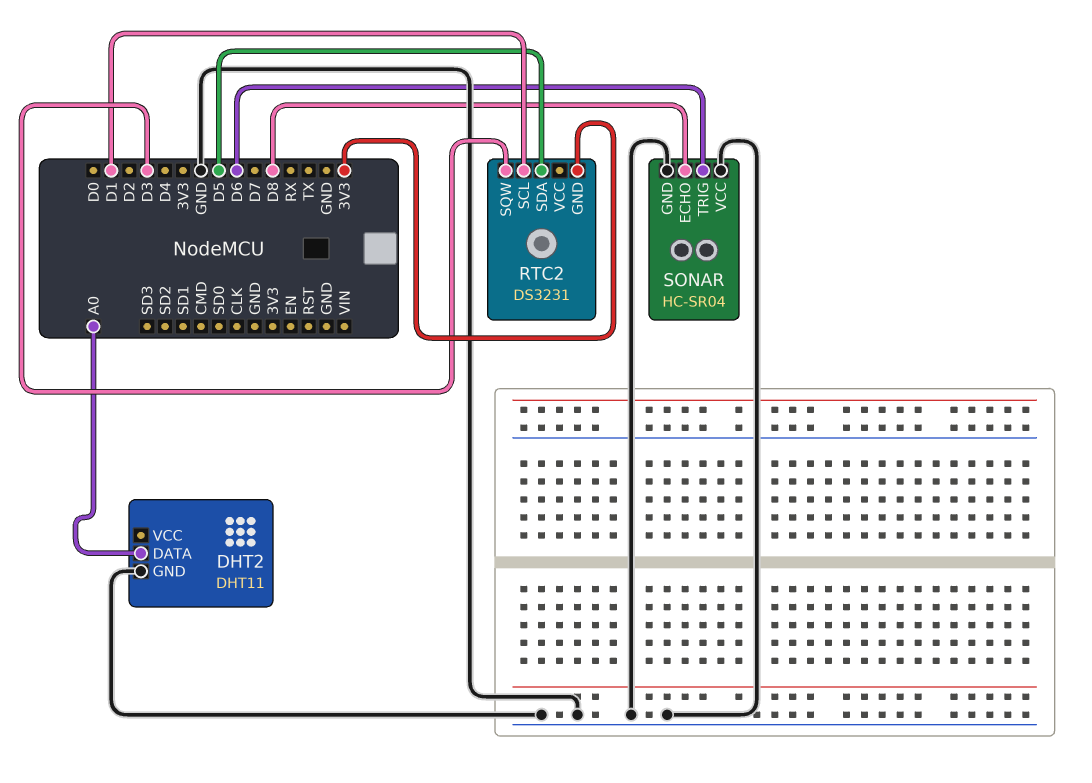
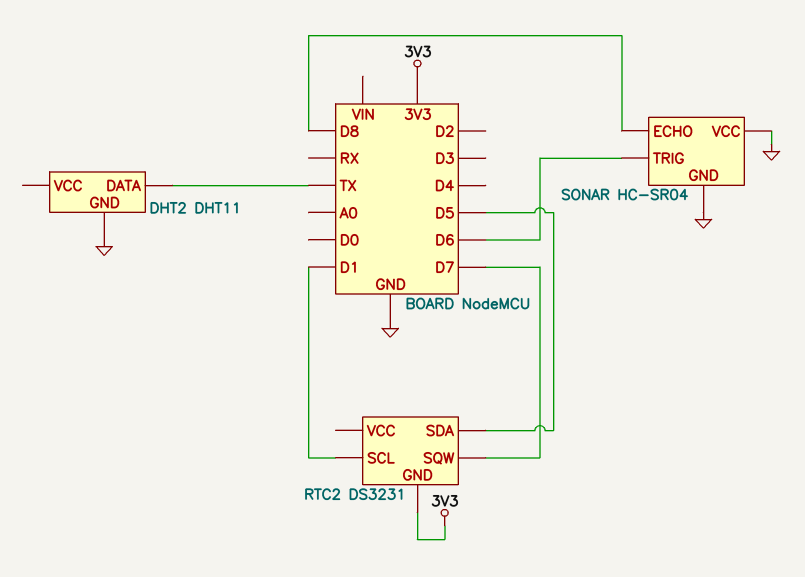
DHT2 pin DATA: A0 -> TX
RTC2 pin SQW: D3 -> D7

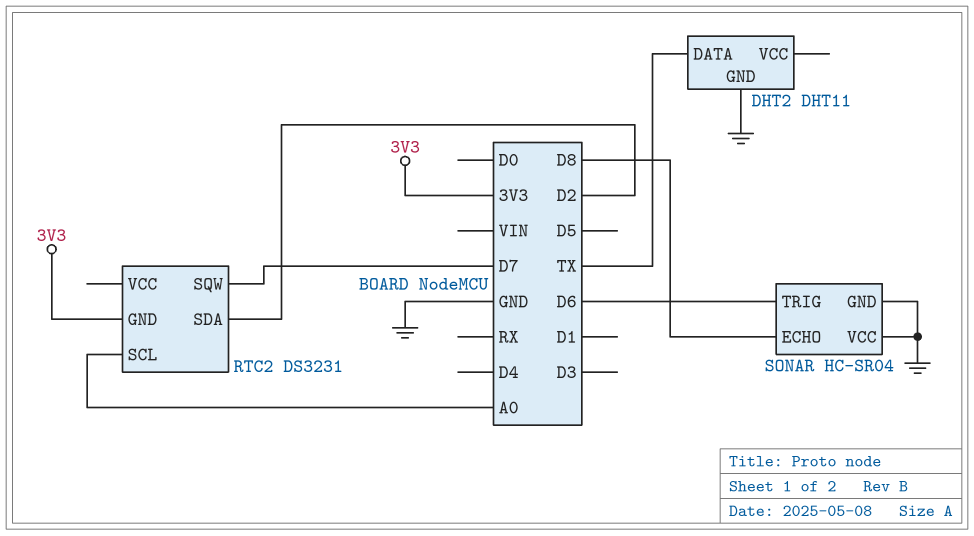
RTC2 pin SCL: D1 -> A0
RTC2 pin SDA: D5 -> D2

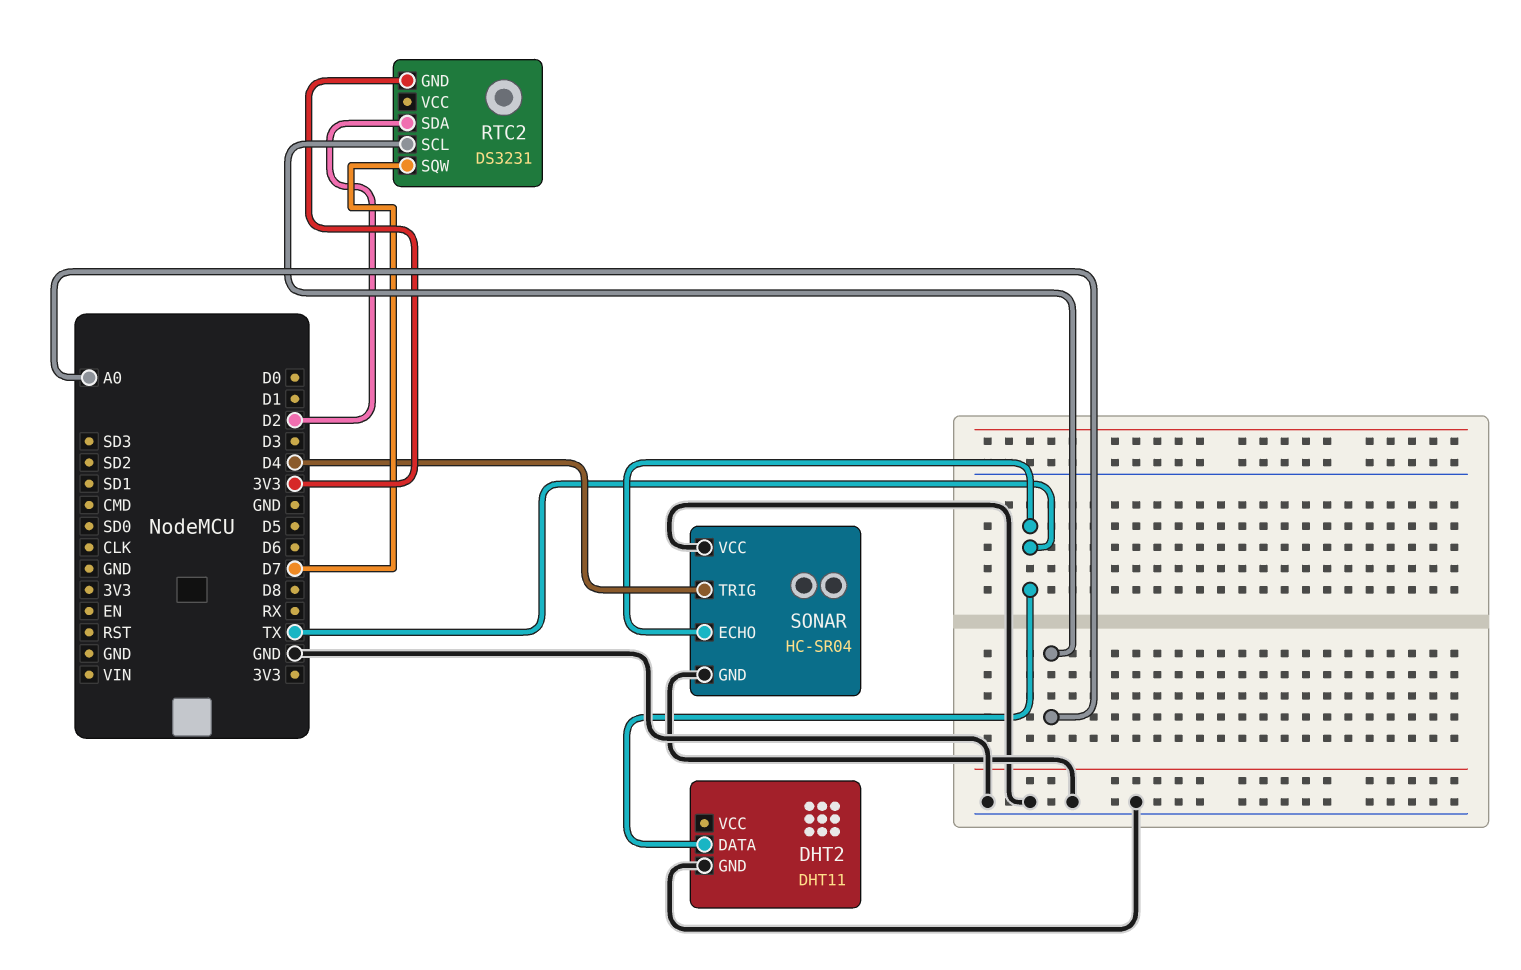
SONAR pin ECHO: D8 -> TX
SONAR pin TRIG: D6 -> D4

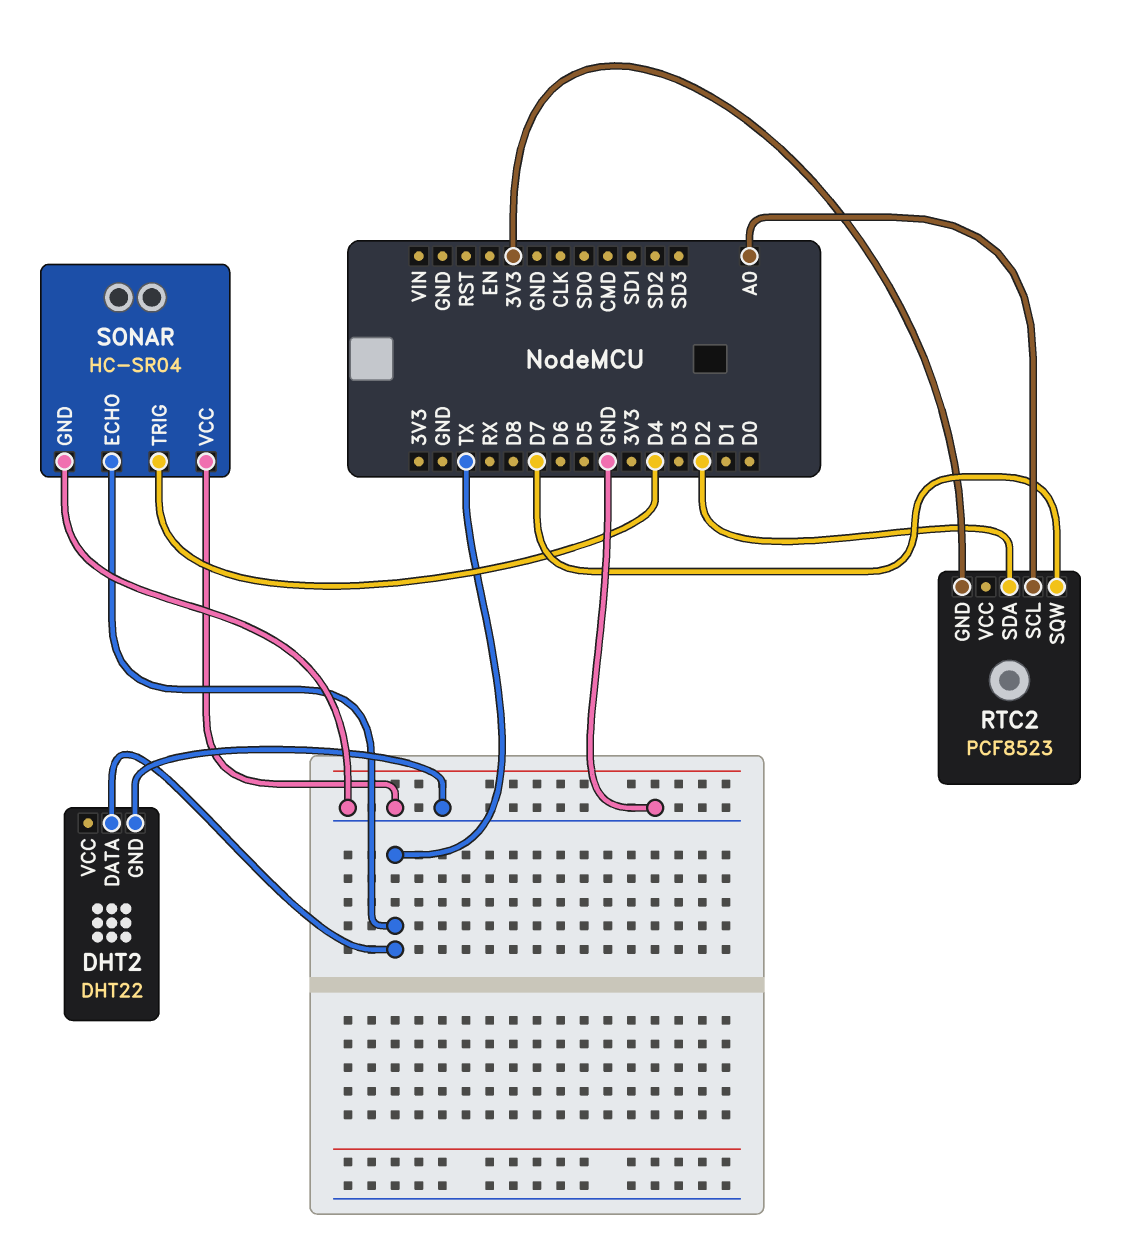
DHT2: DHT11 -> DHT22
RTC2: DS3231 -> PCF8523

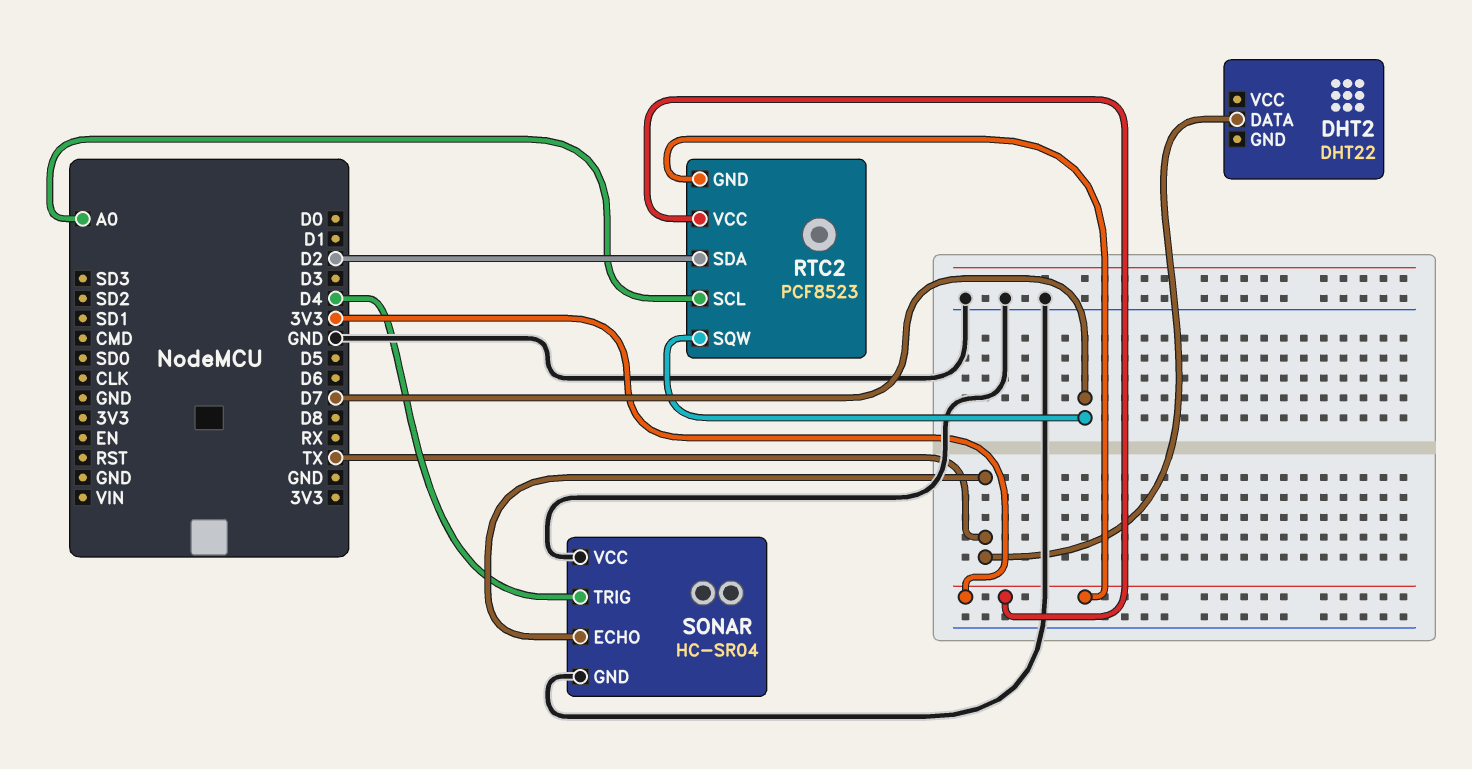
DHT2 pin GND: GND -> none
RTC2 pin VCC: none -> 3V3

